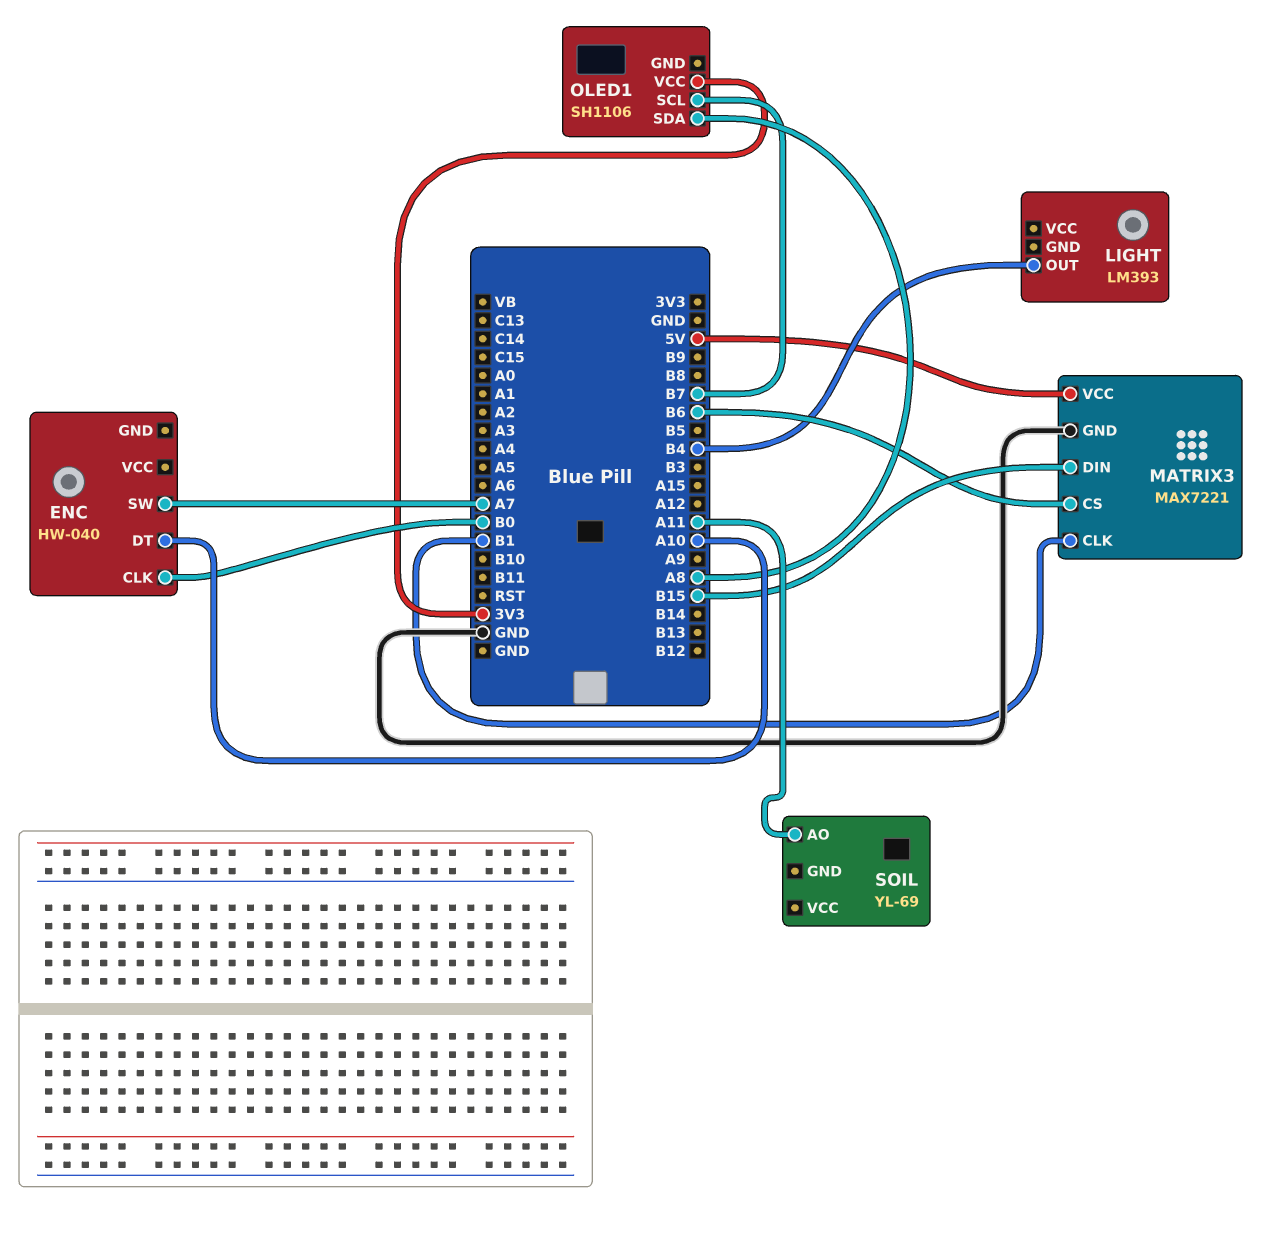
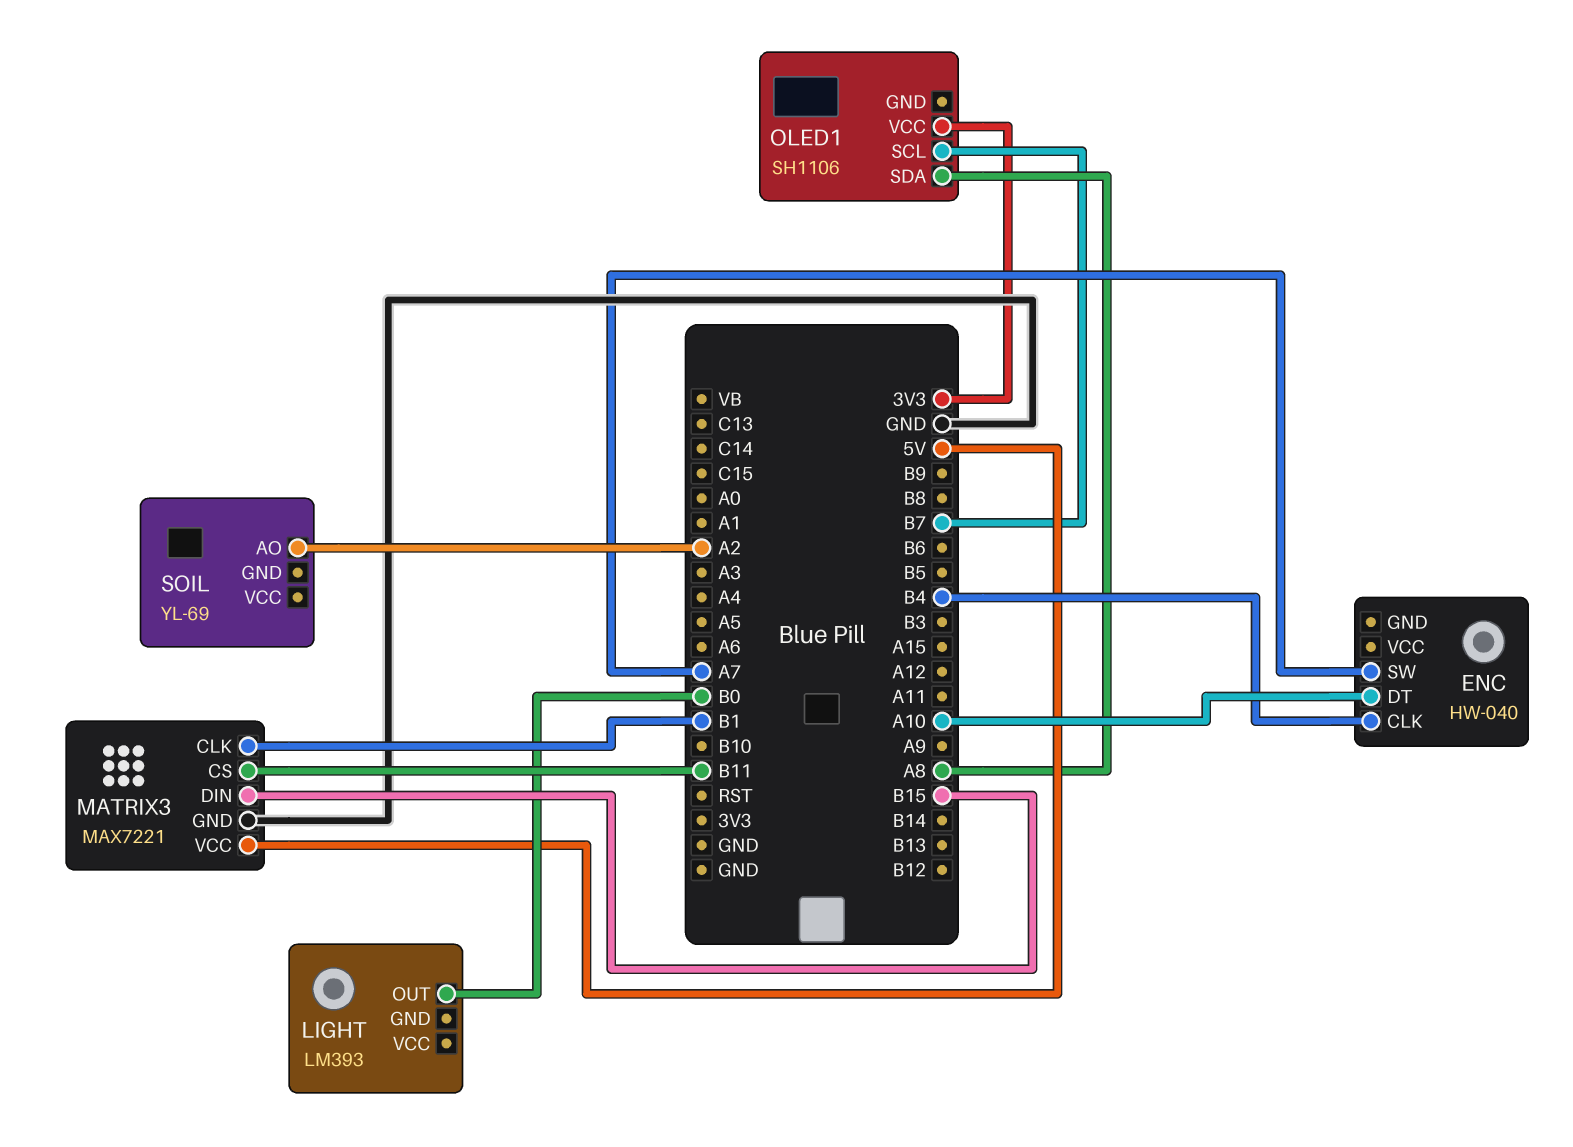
ENC pin CLK: B0 -> B4
LIGHT pin OUT: B4 -> B0
MATRIX3 pin CS: B6 -> B11
SOIL pin AO: A11 -> A2

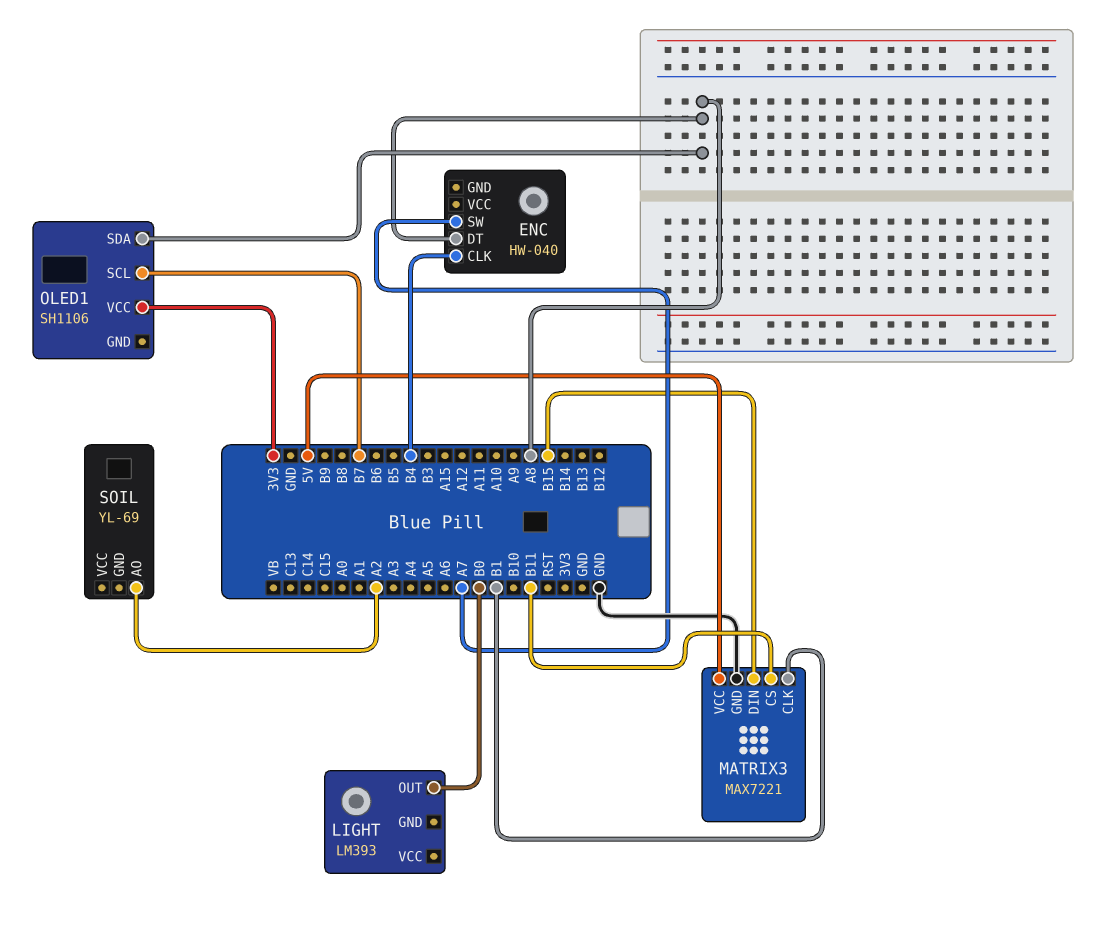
ENC pin DT: A10 -> A8

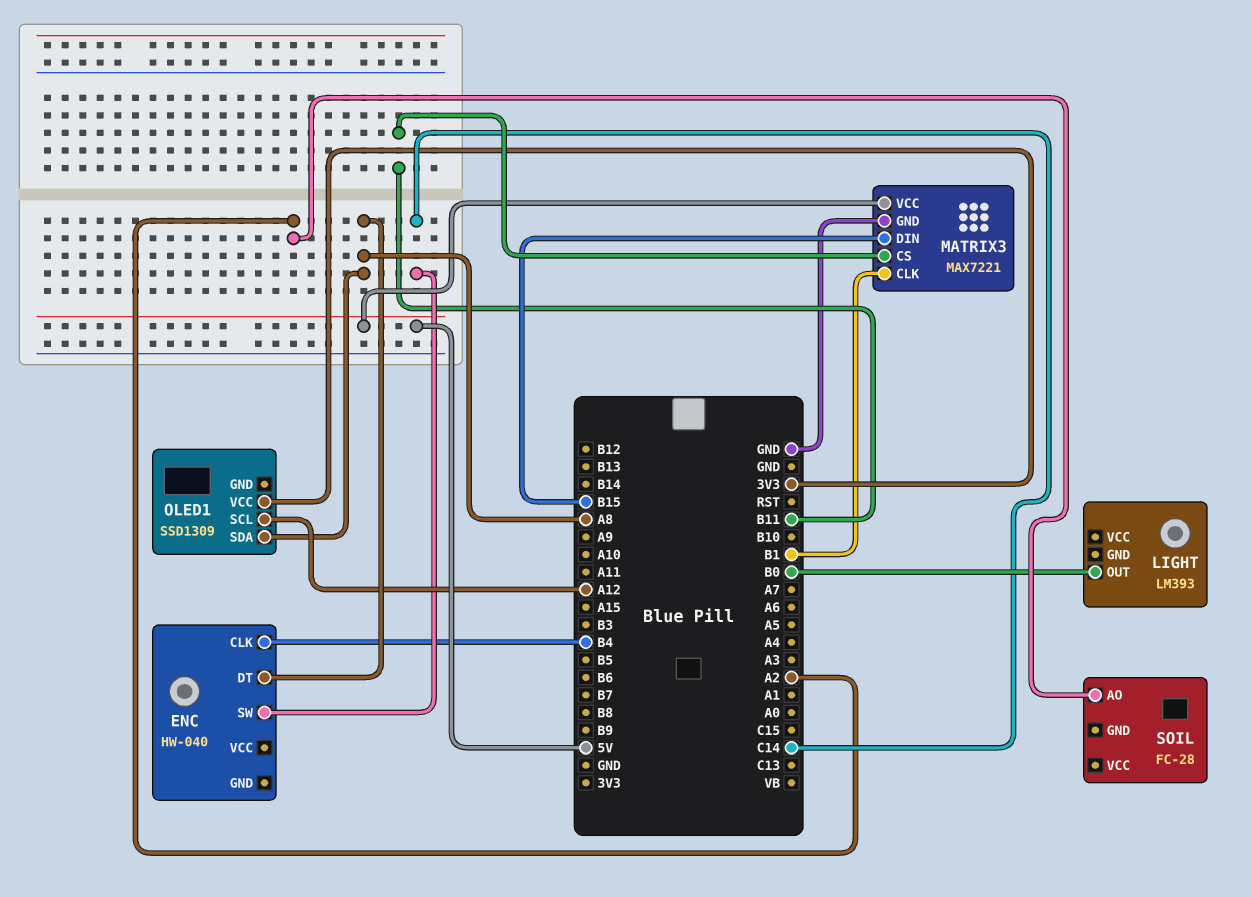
ENC pin SW: A7 -> C14
OLED1: SH1106 -> SSD1309
OLED1 pin SCL: B7 -> A12
SOIL: YL-69 -> FC-28

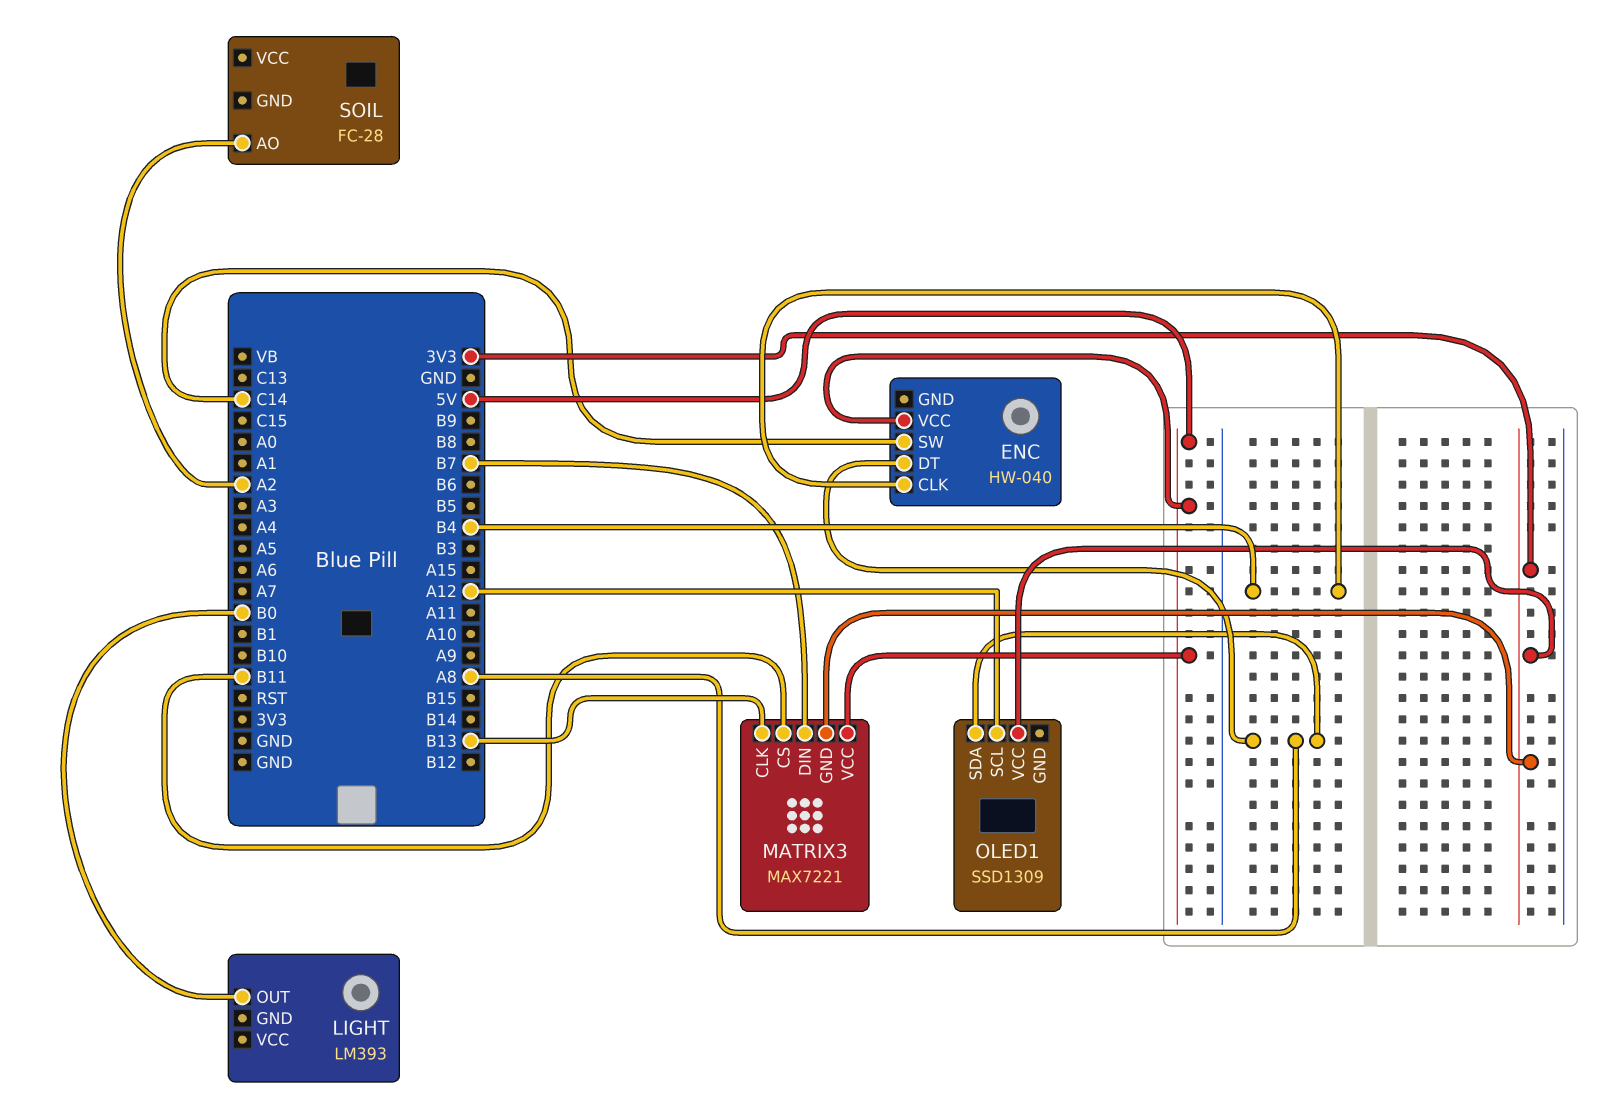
ENC pin VCC: none -> 5V
MATRIX3 pin CLK: B1 -> B13
MATRIX3 pin DIN: B15 -> B7
MATRIX3 pin GND: GND -> 3V3

